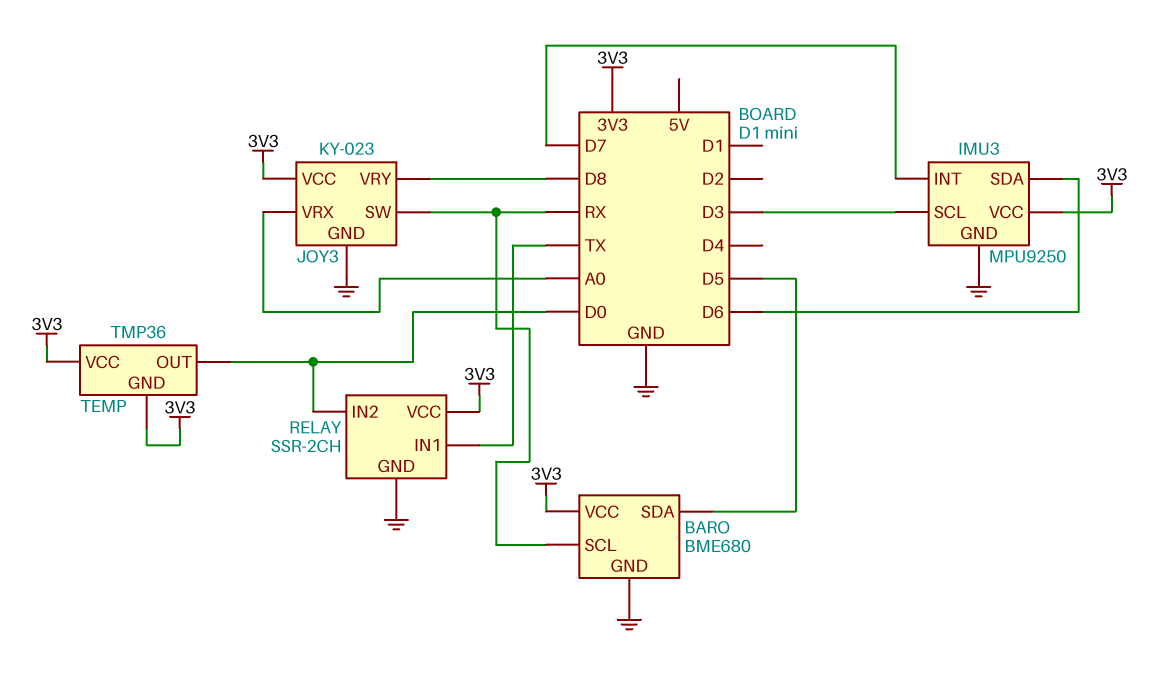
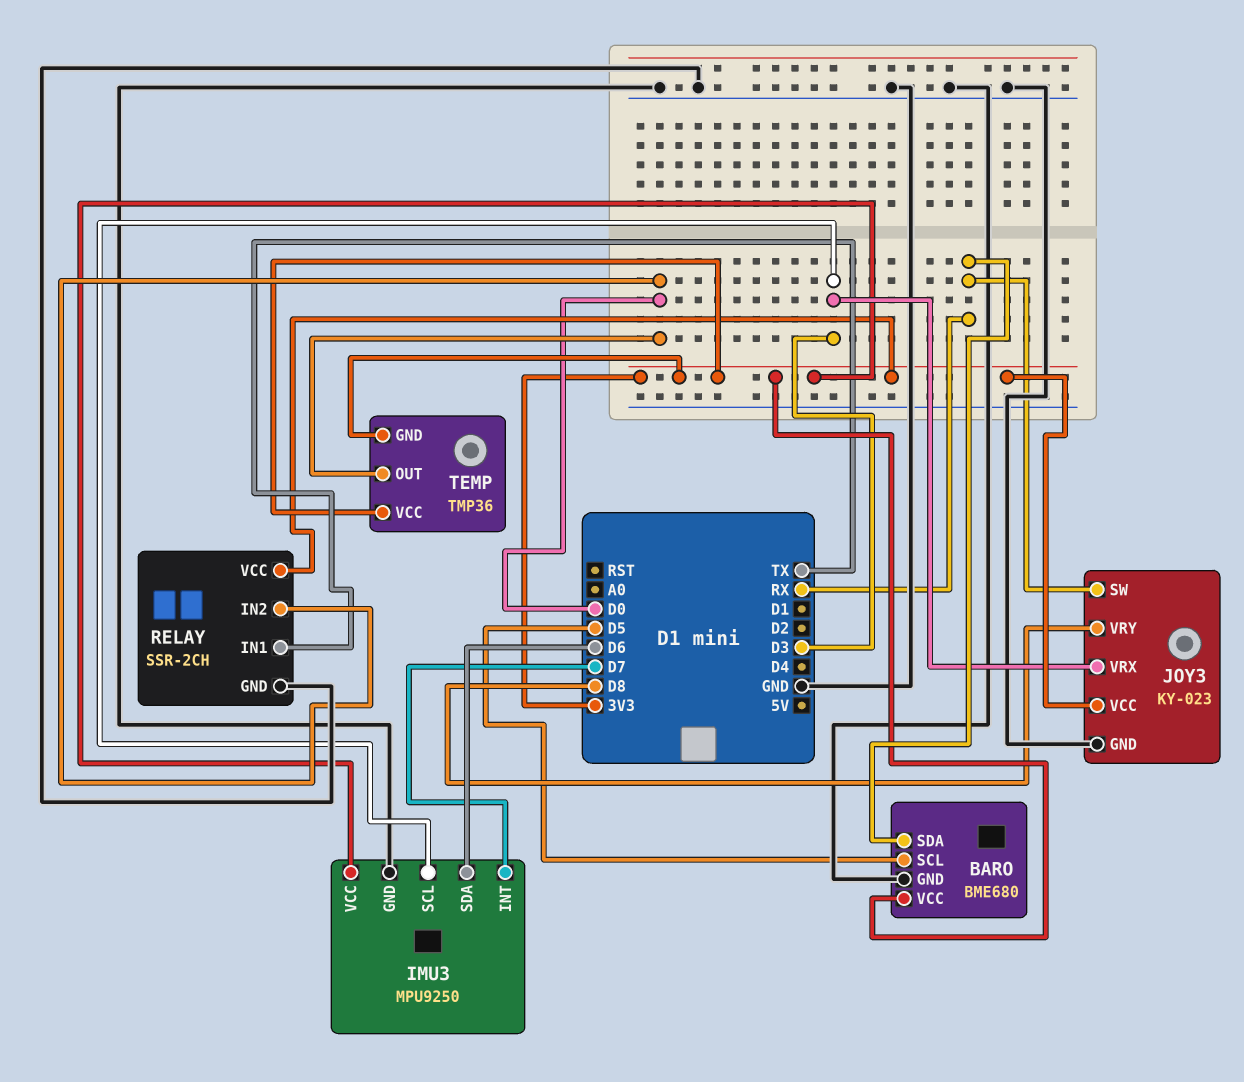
BARO pin SCL: RX -> D5
BARO pin SDA: D5 -> RX
JOY3 pin VRX: A0 -> D3

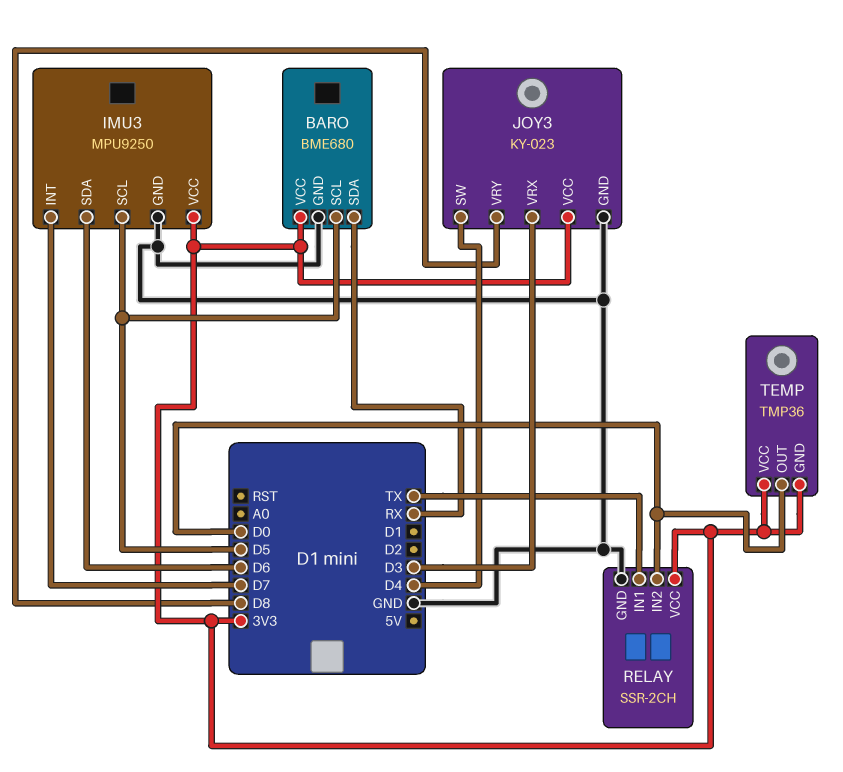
IMU3 pin SCL: D3 -> D5
JOY3 pin SW: RX -> D4

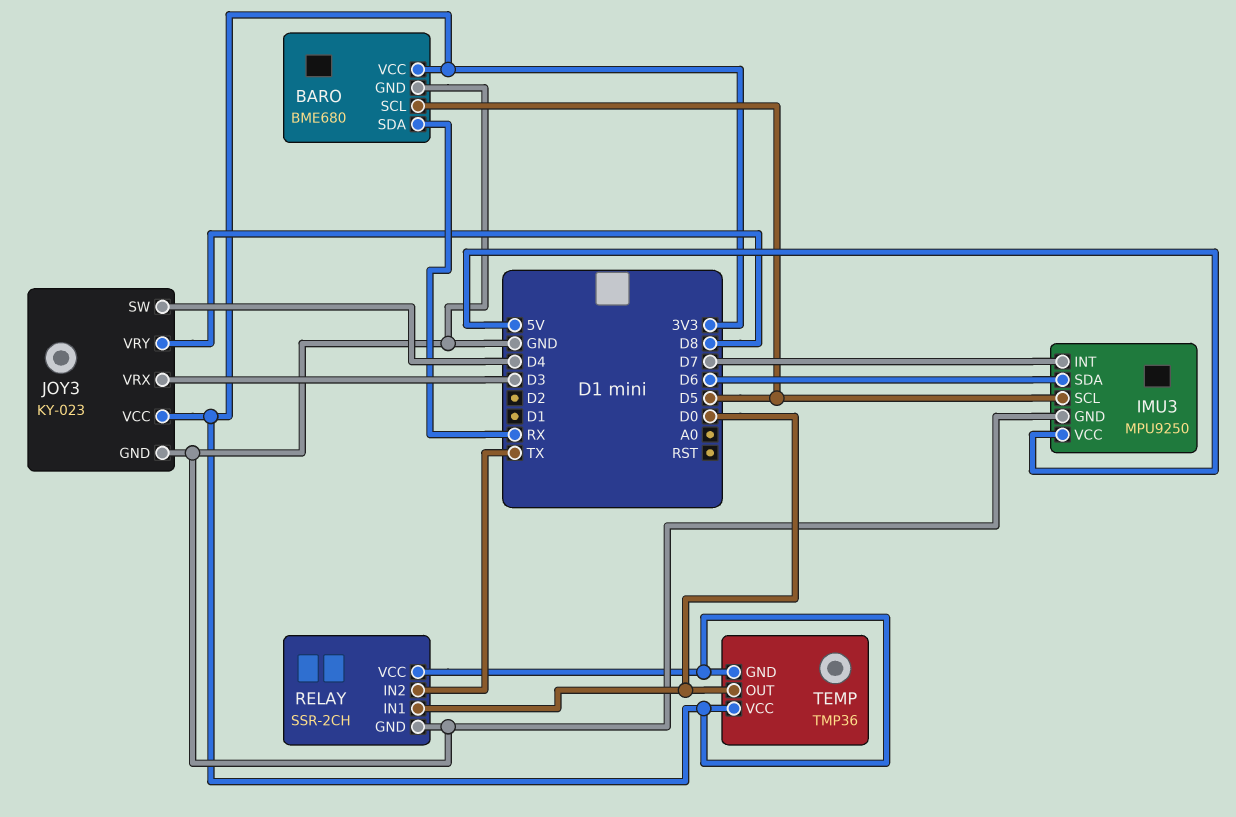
IMU3 pin VCC: 3V3 -> 5V
RELAY pin IN1: TX -> D0
RELAY pin IN2: D0 -> TX

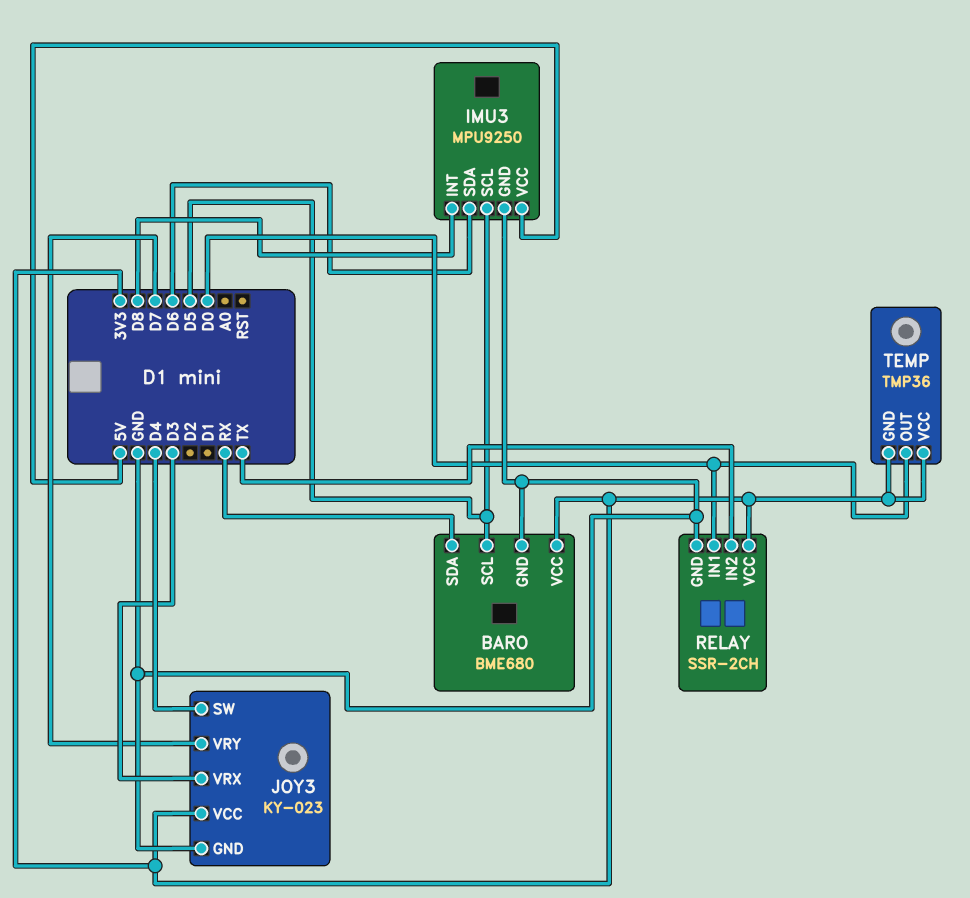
IMU3 pin INT: D7 -> D8
JOY3 pin VRY: D8 -> D7

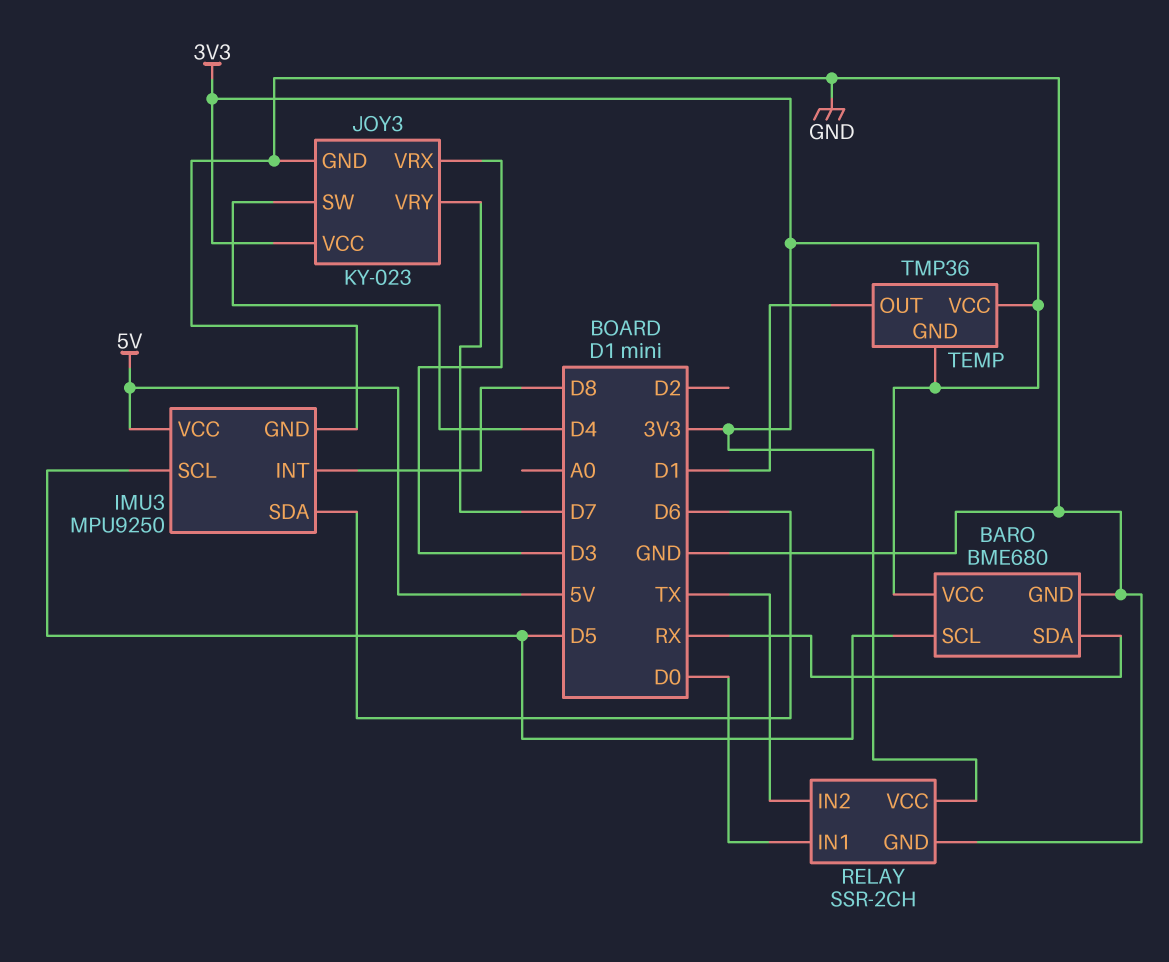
TEMP pin OUT: D0 -> D1

